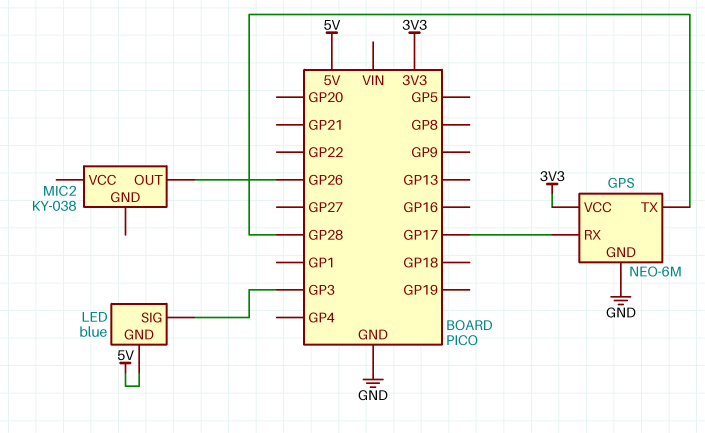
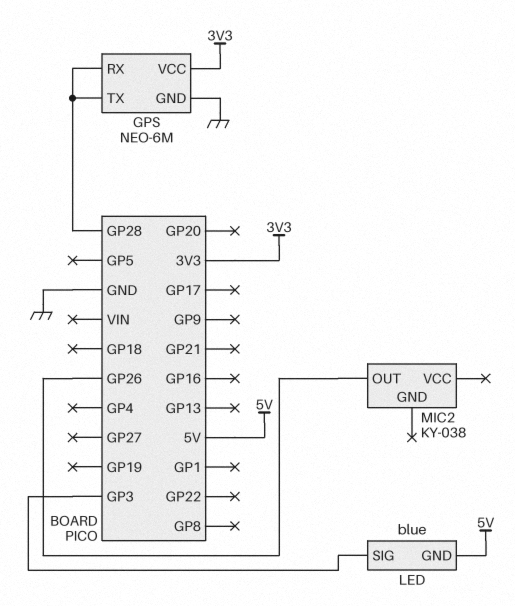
GPS pin RX: GP17 -> GP28

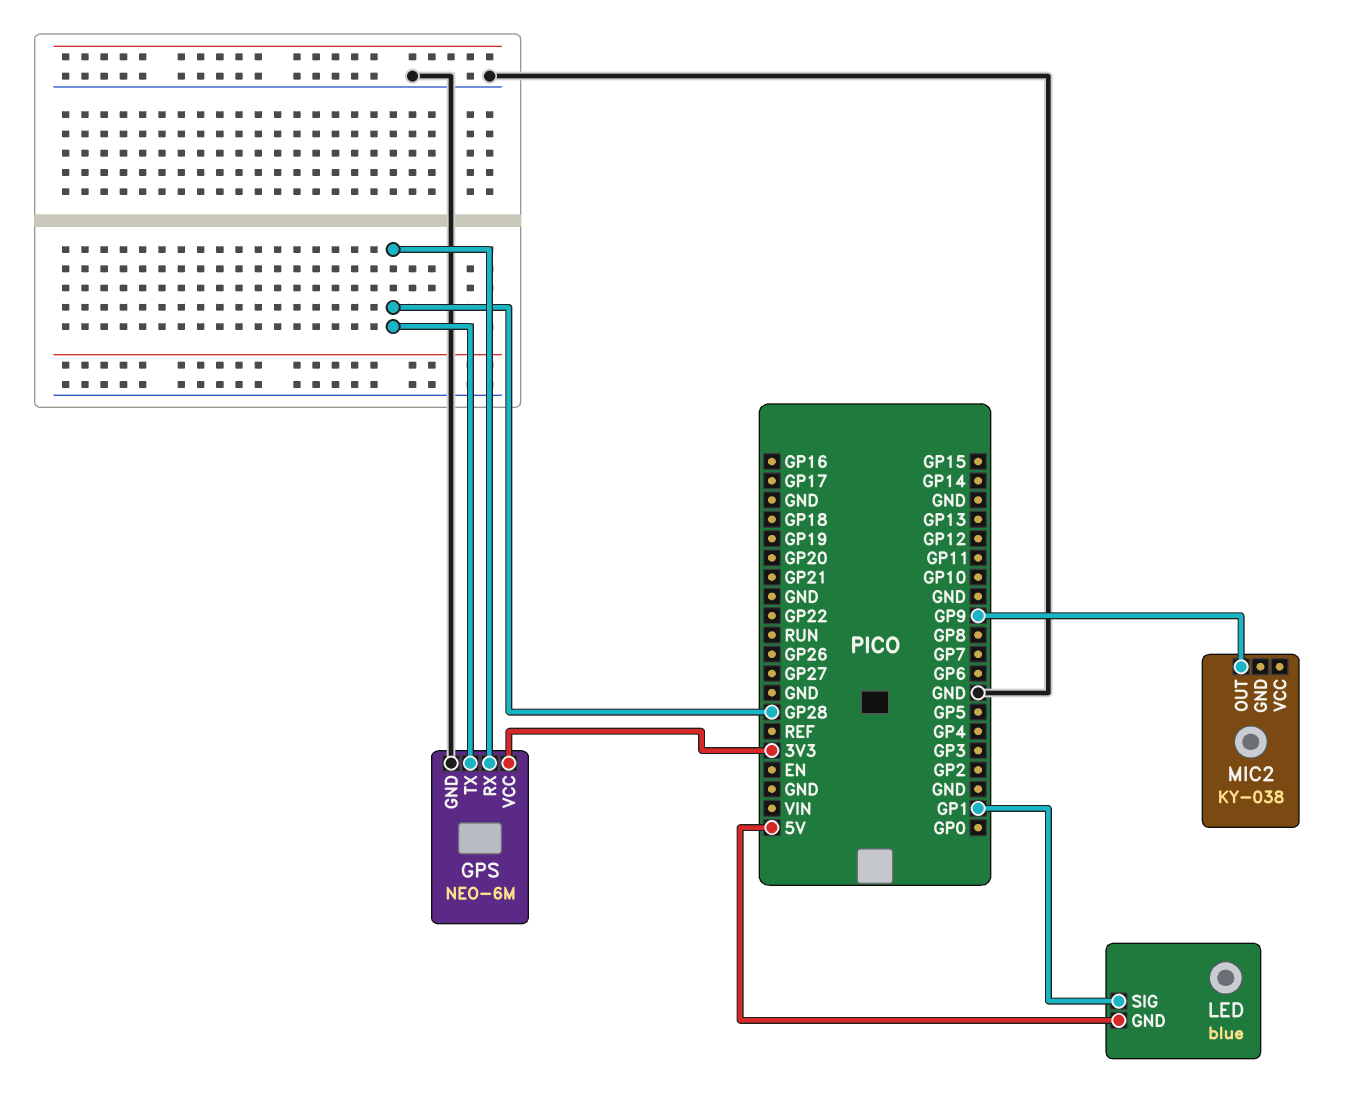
LED pin SIG: GP3 -> GP1
MIC2 pin OUT: GP26 -> GP9

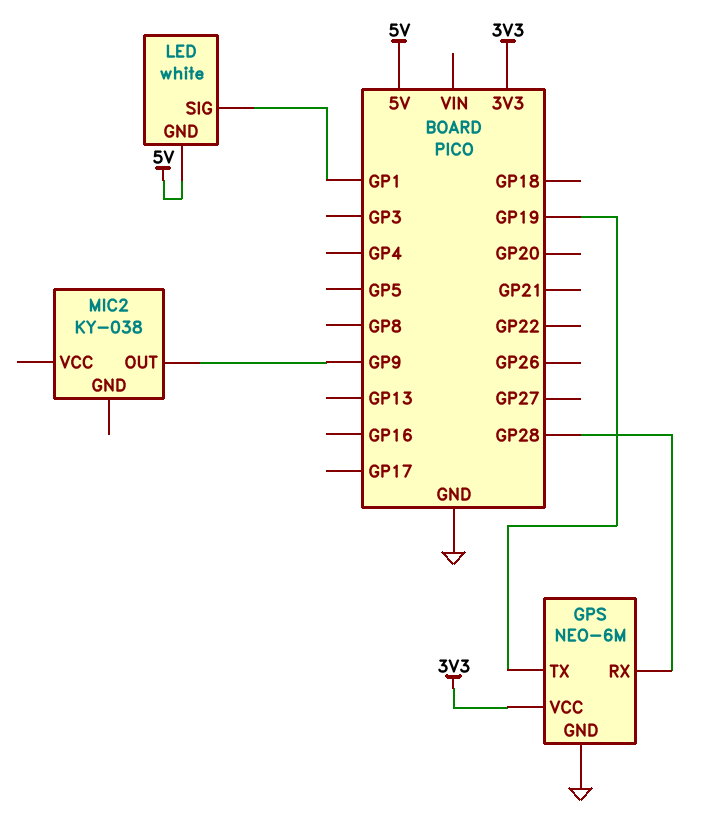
GPS pin TX: GP28 -> GP19
LED: blue -> white

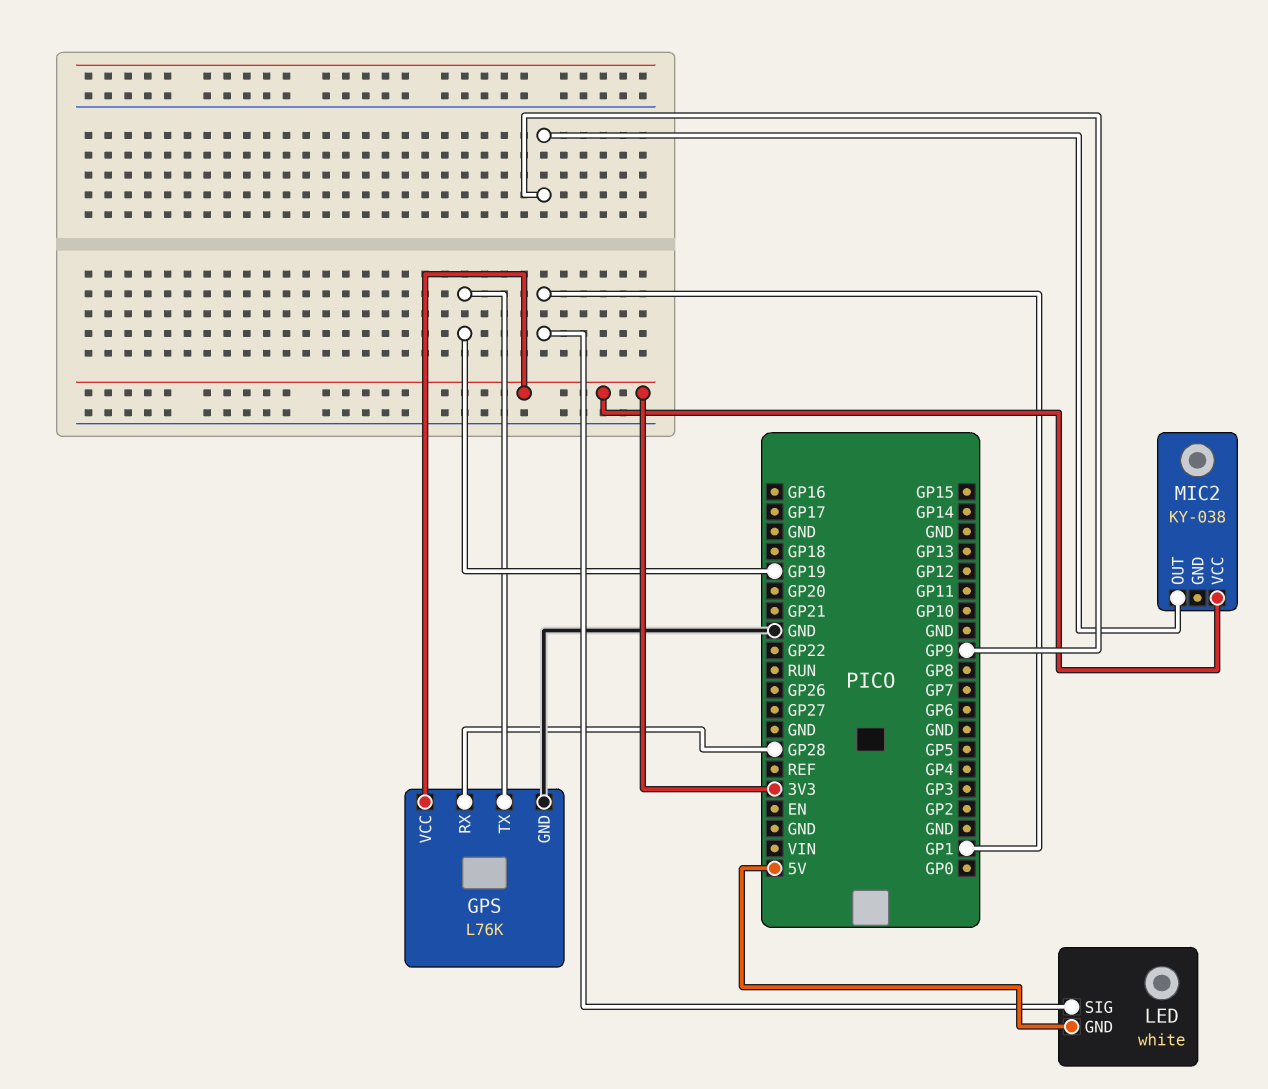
GPS: NEO-6M -> L76K
MIC2 pin VCC: none -> 3V3

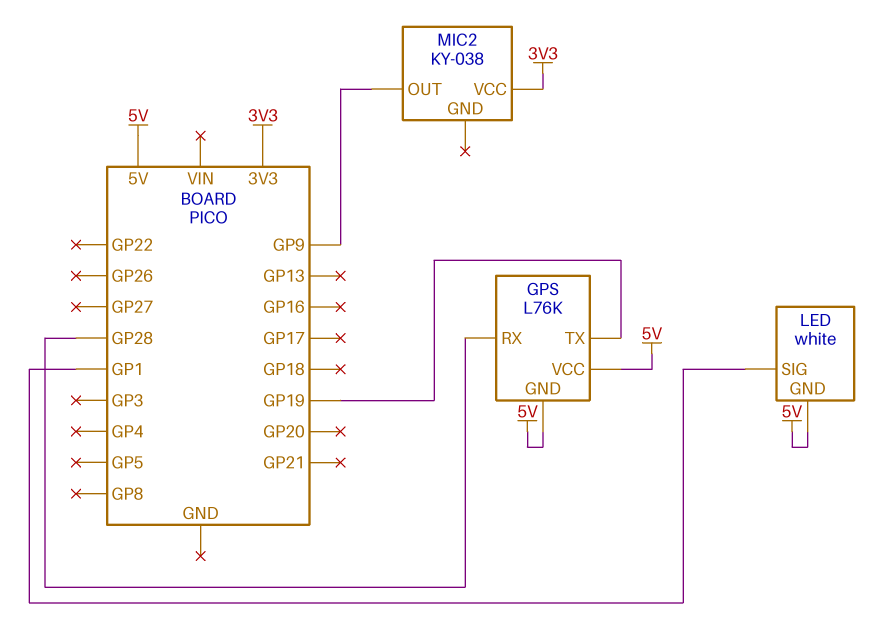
GPS pin GND: GND -> 5V
GPS pin VCC: 3V3 -> 5V

